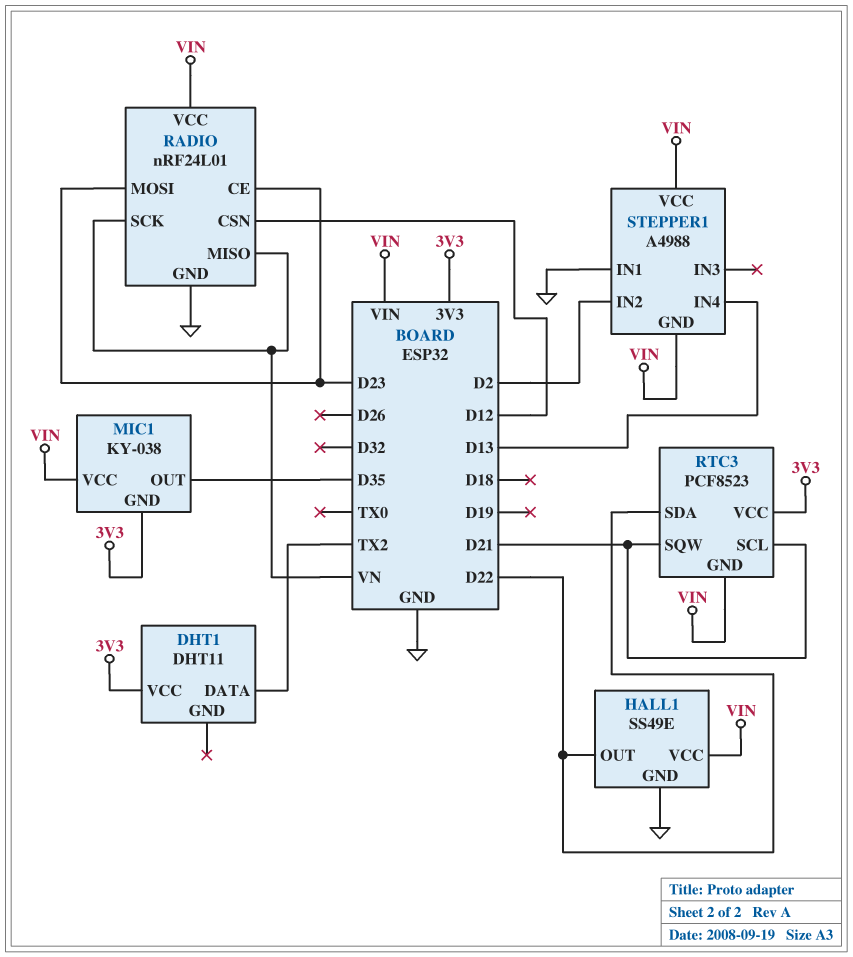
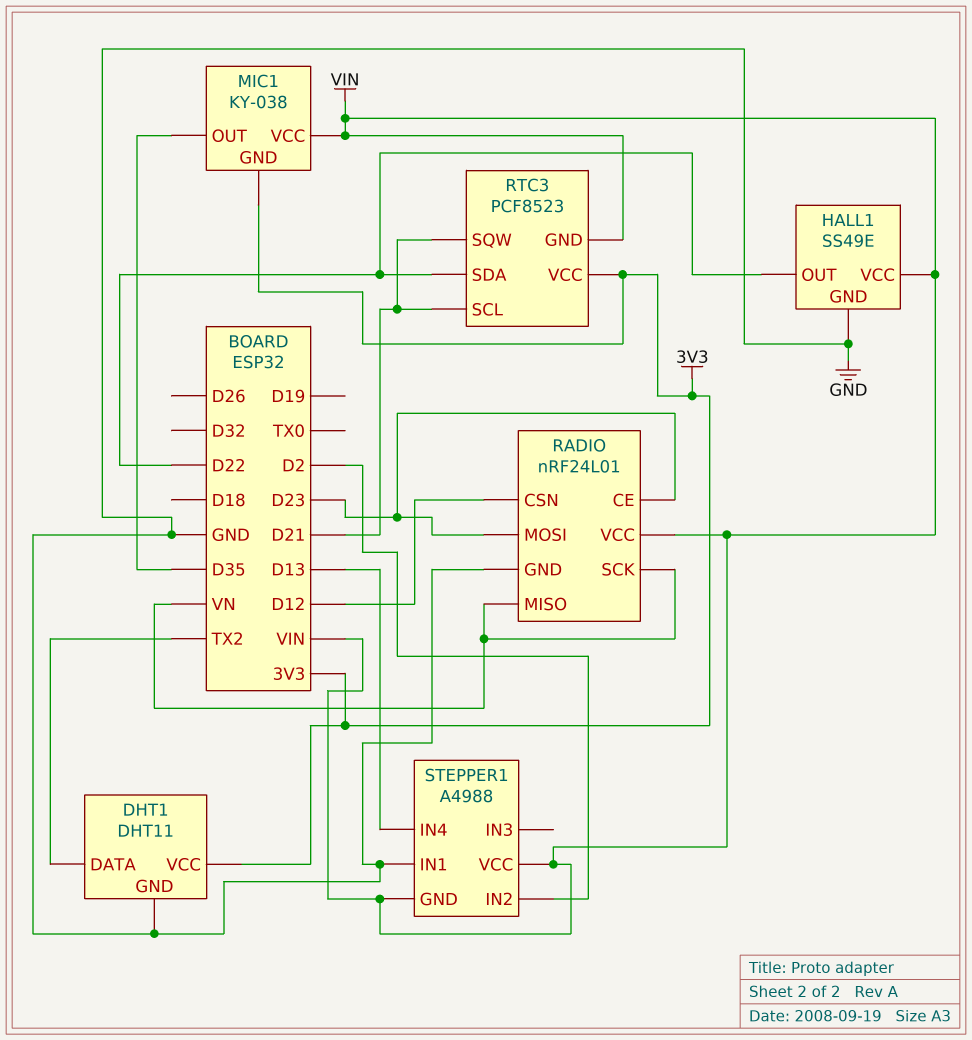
DHT1 pin GND: none -> GND

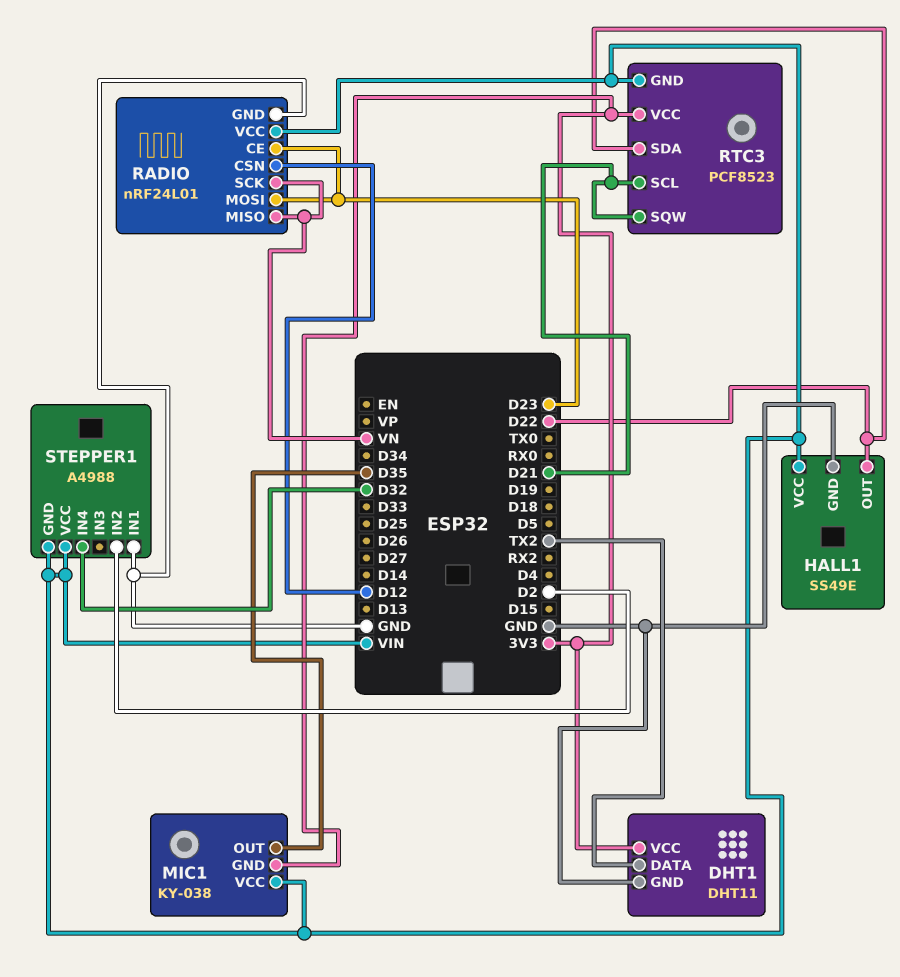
STEPPER1 pin IN4: D13 -> D32

